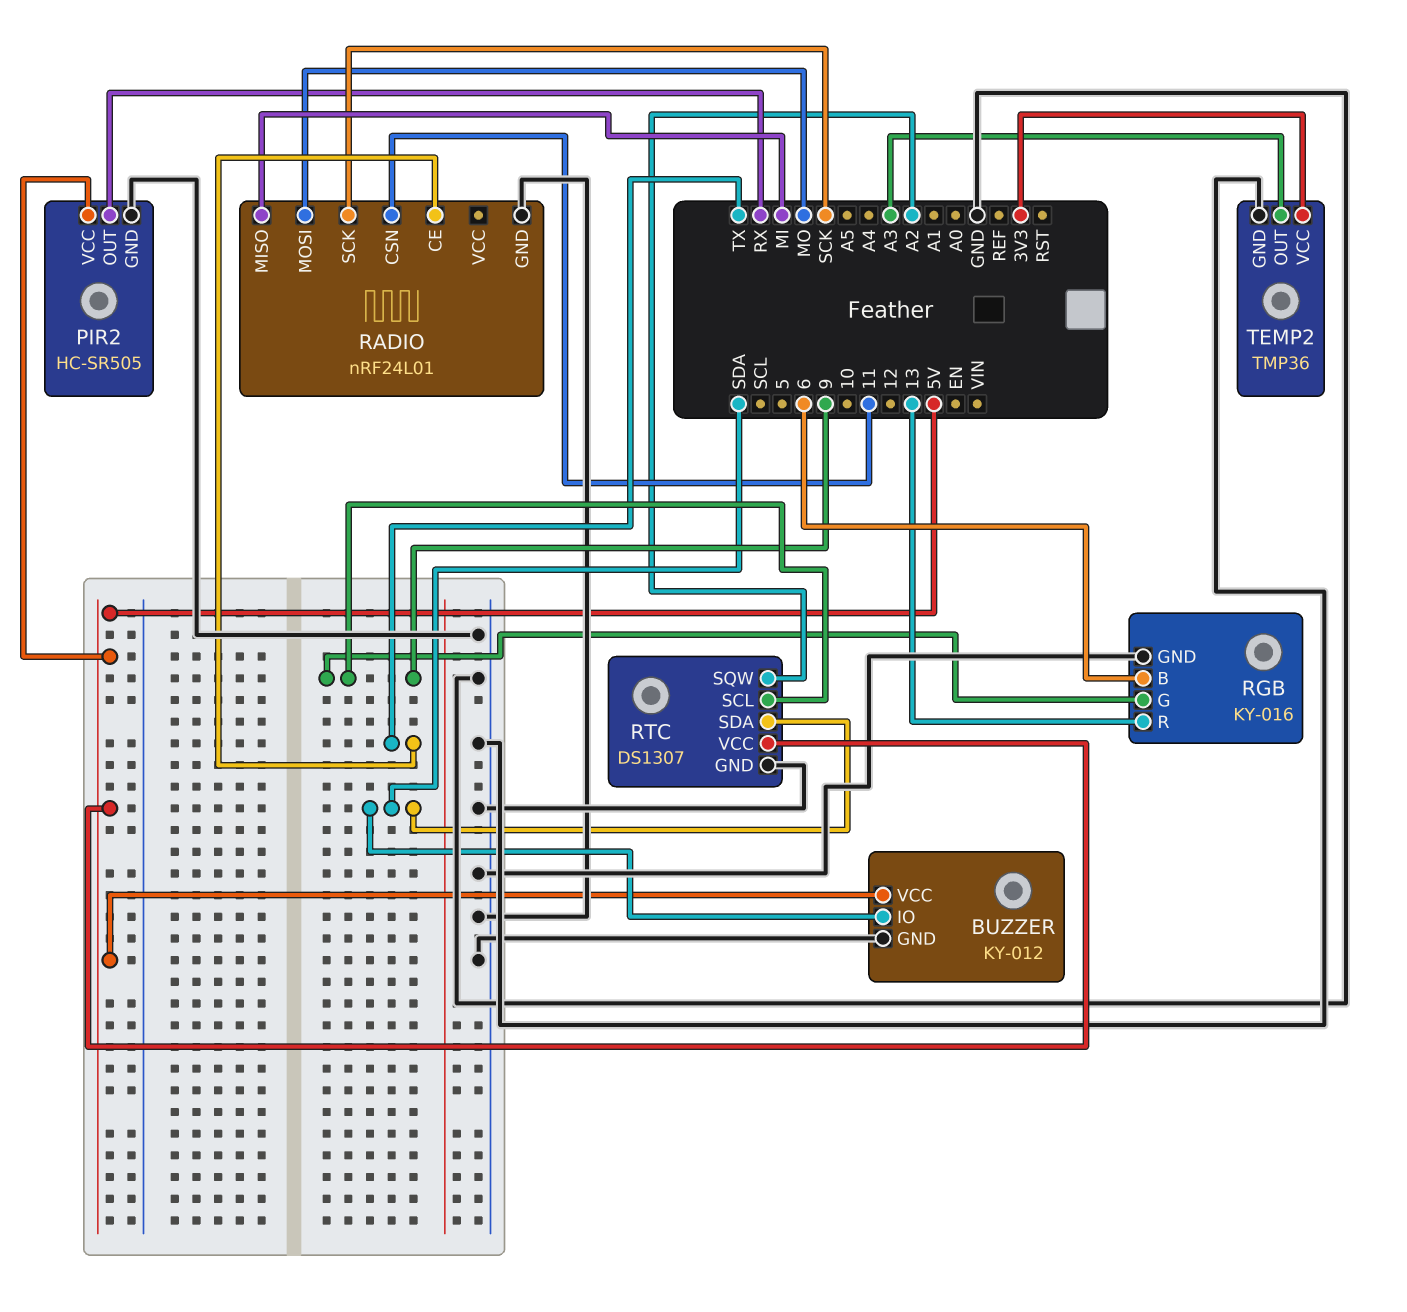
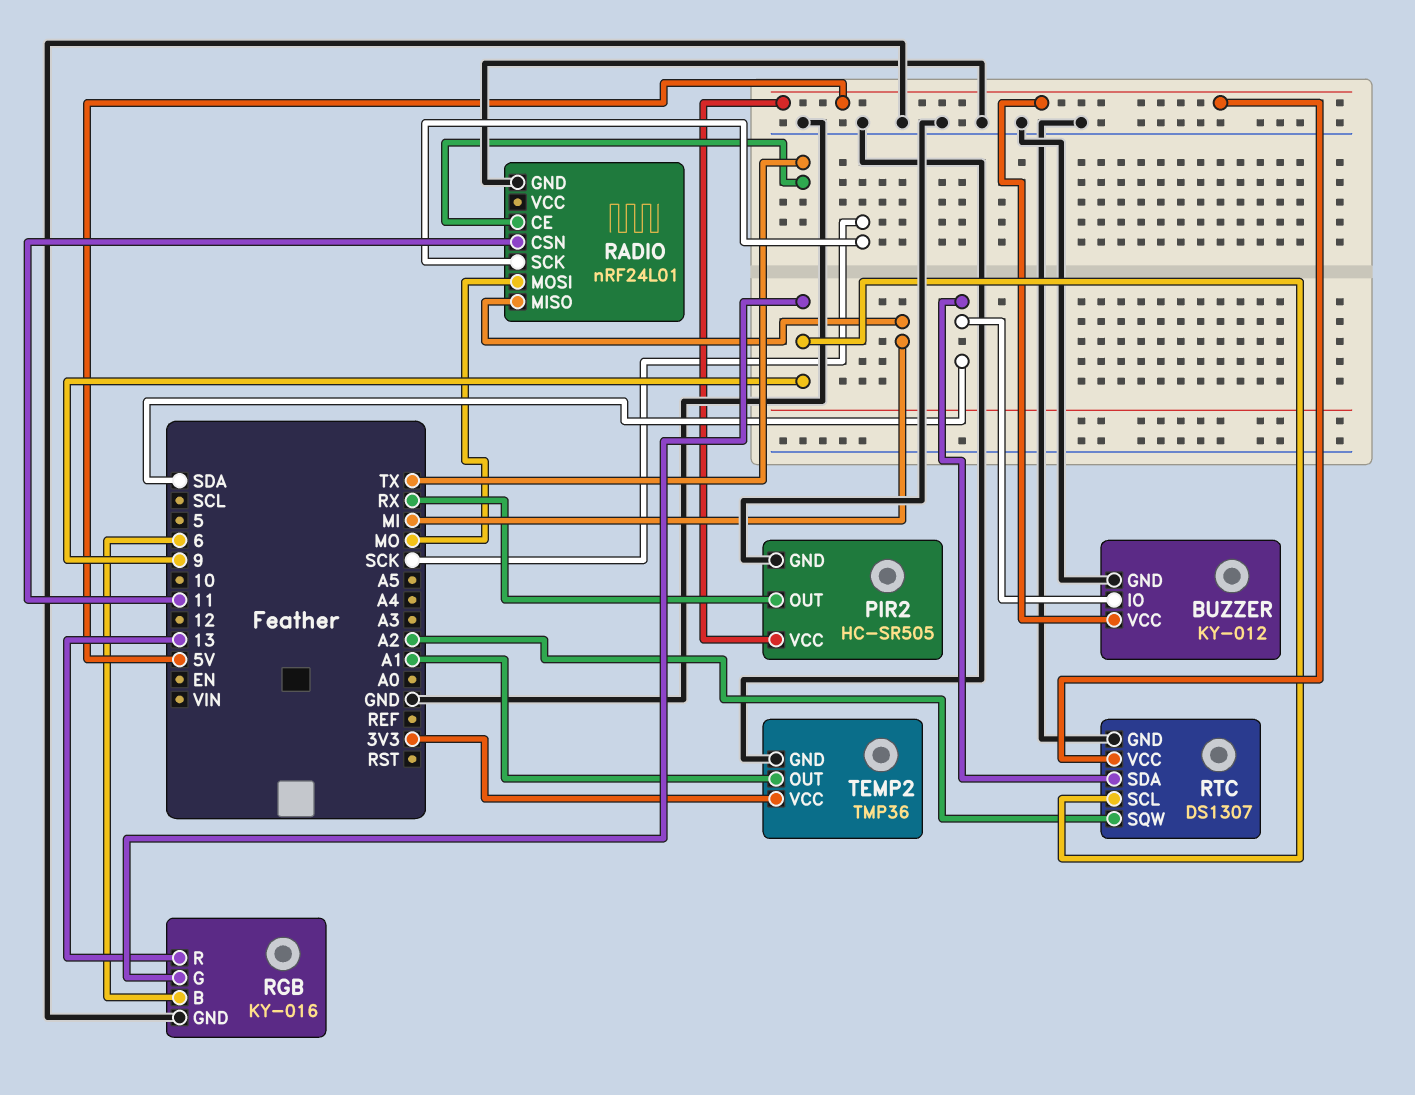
TEMP2 pin OUT: A3 -> A1

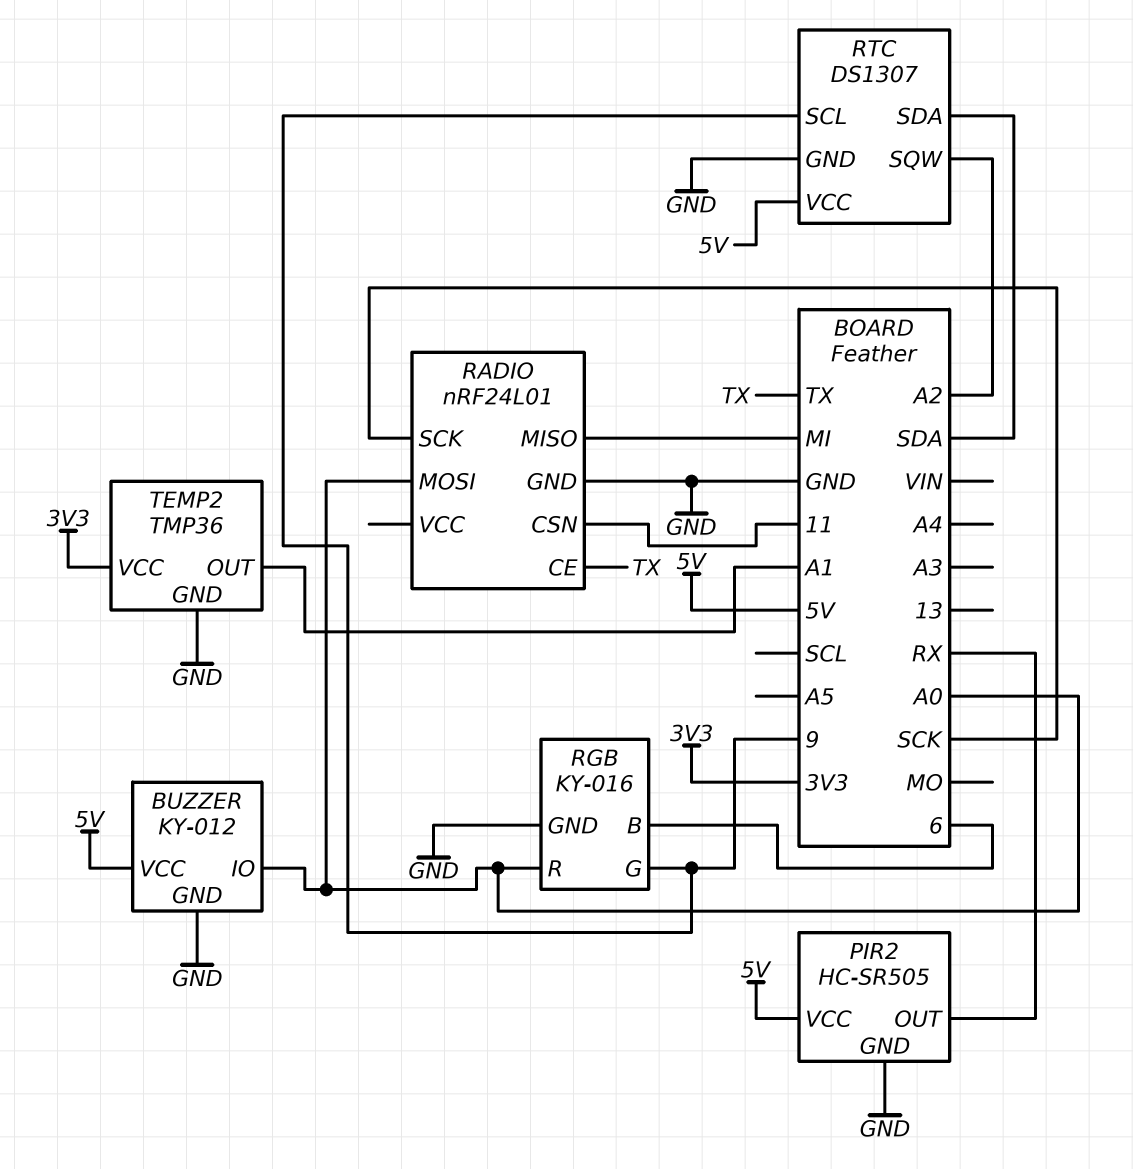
BUZZER pin IO: SDA -> A0
RADIO pin MOSI: MO -> A0
RGB pin R: 13 -> A0

